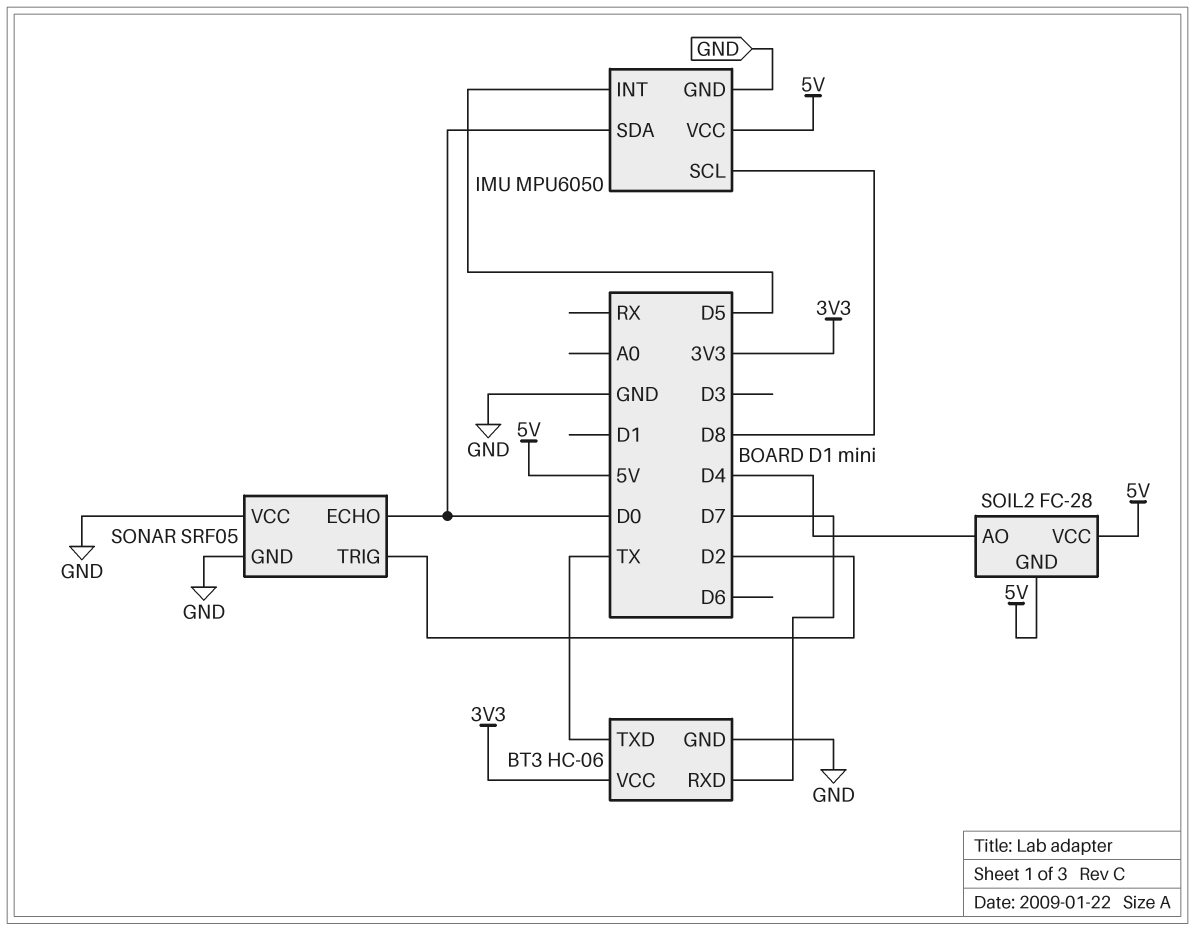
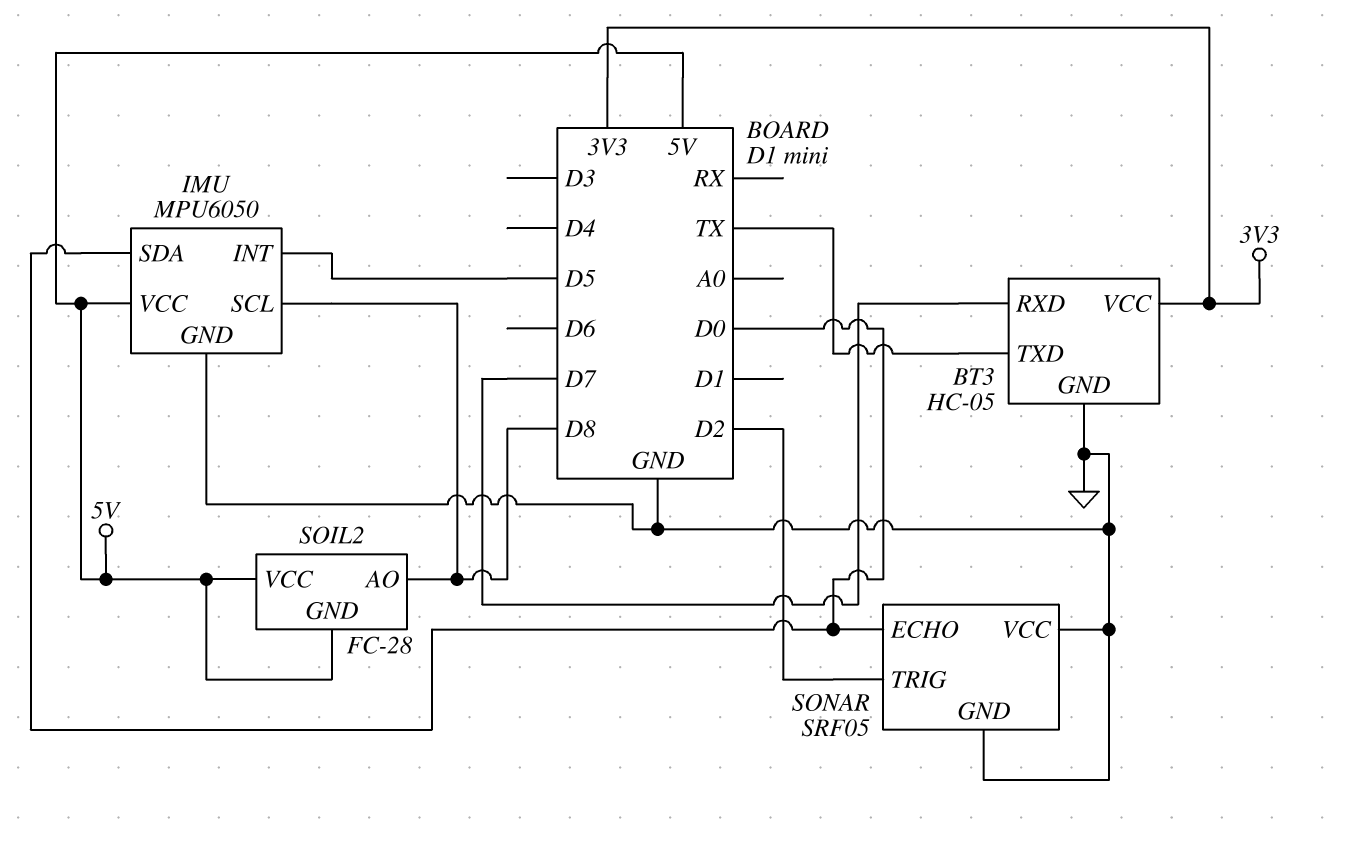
BT3: HC-06 -> HC-05
SOIL2 pin AO: D4 -> D8

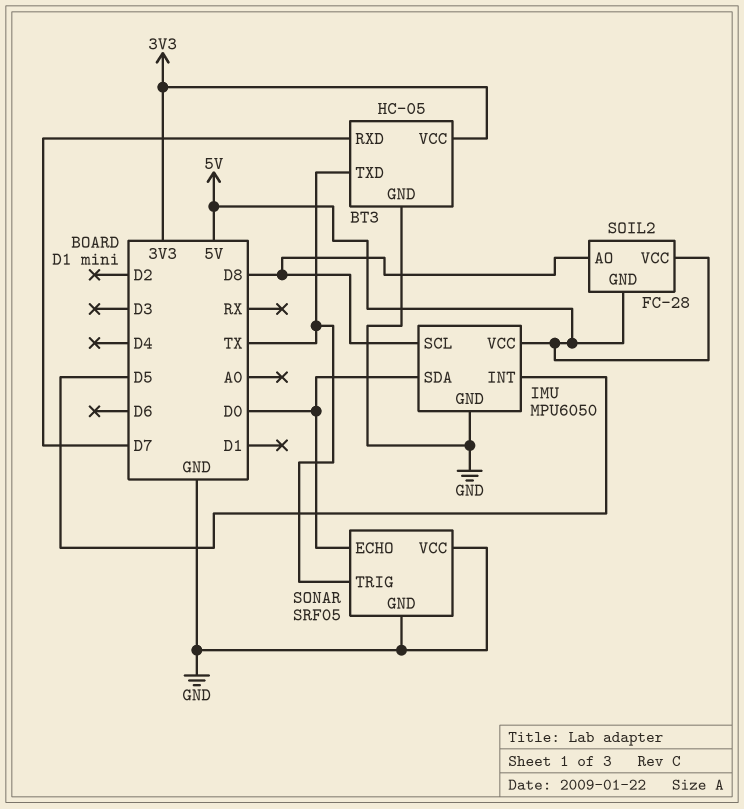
SONAR pin TRIG: D2 -> TX

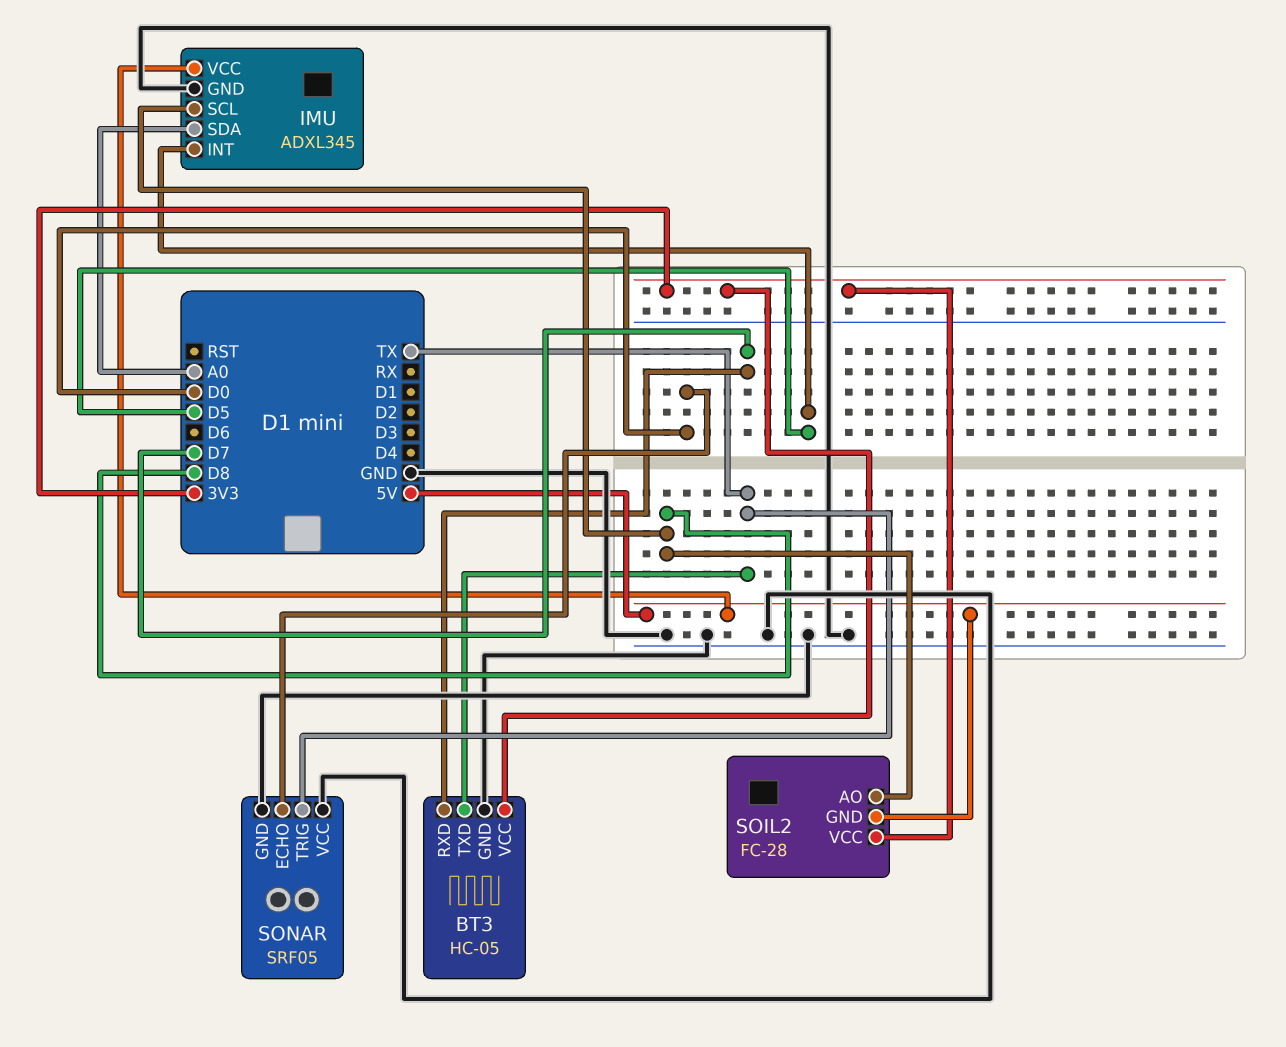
IMU: MPU6050 -> ADXL345
IMU pin SDA: D0 -> A0
SOIL2 pin VCC: 5V -> 3V3

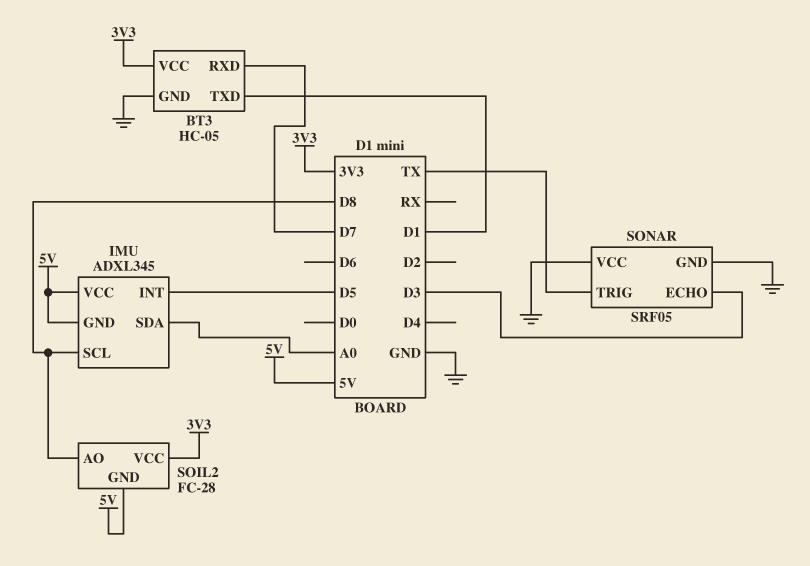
BT3 pin TXD: TX -> D1
IMU pin GND: GND -> 5V
SONAR pin ECHO: D0 -> D3

